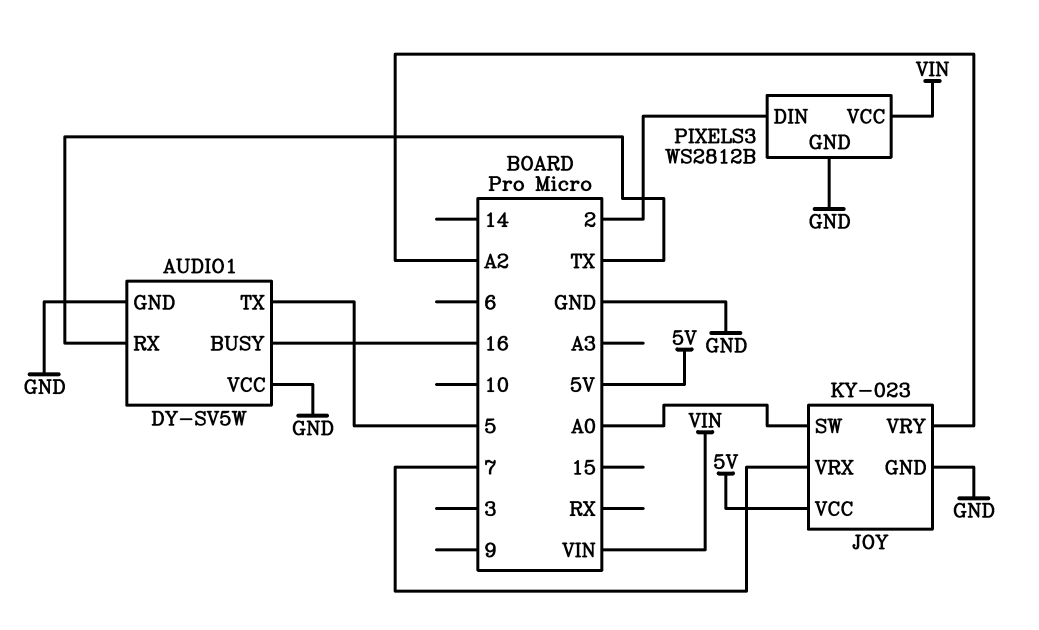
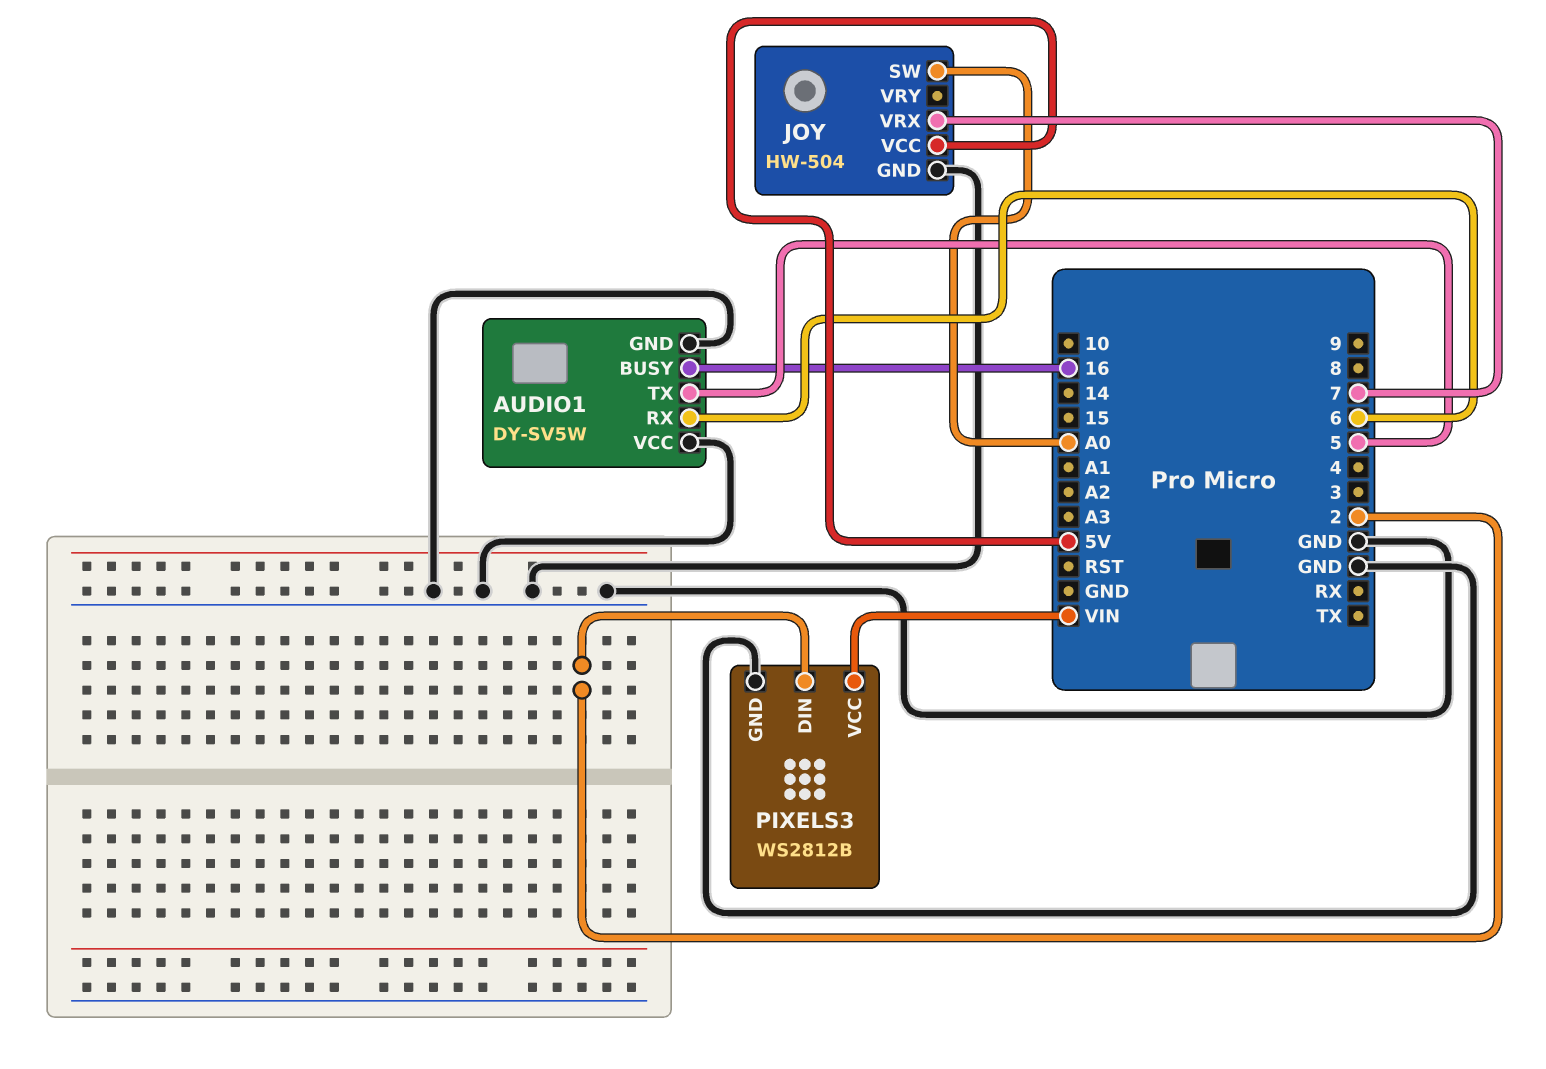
AUDIO1 pin RX: TX -> 6
JOY: KY-023 -> HW-504
JOY pin VRY: A2 -> none

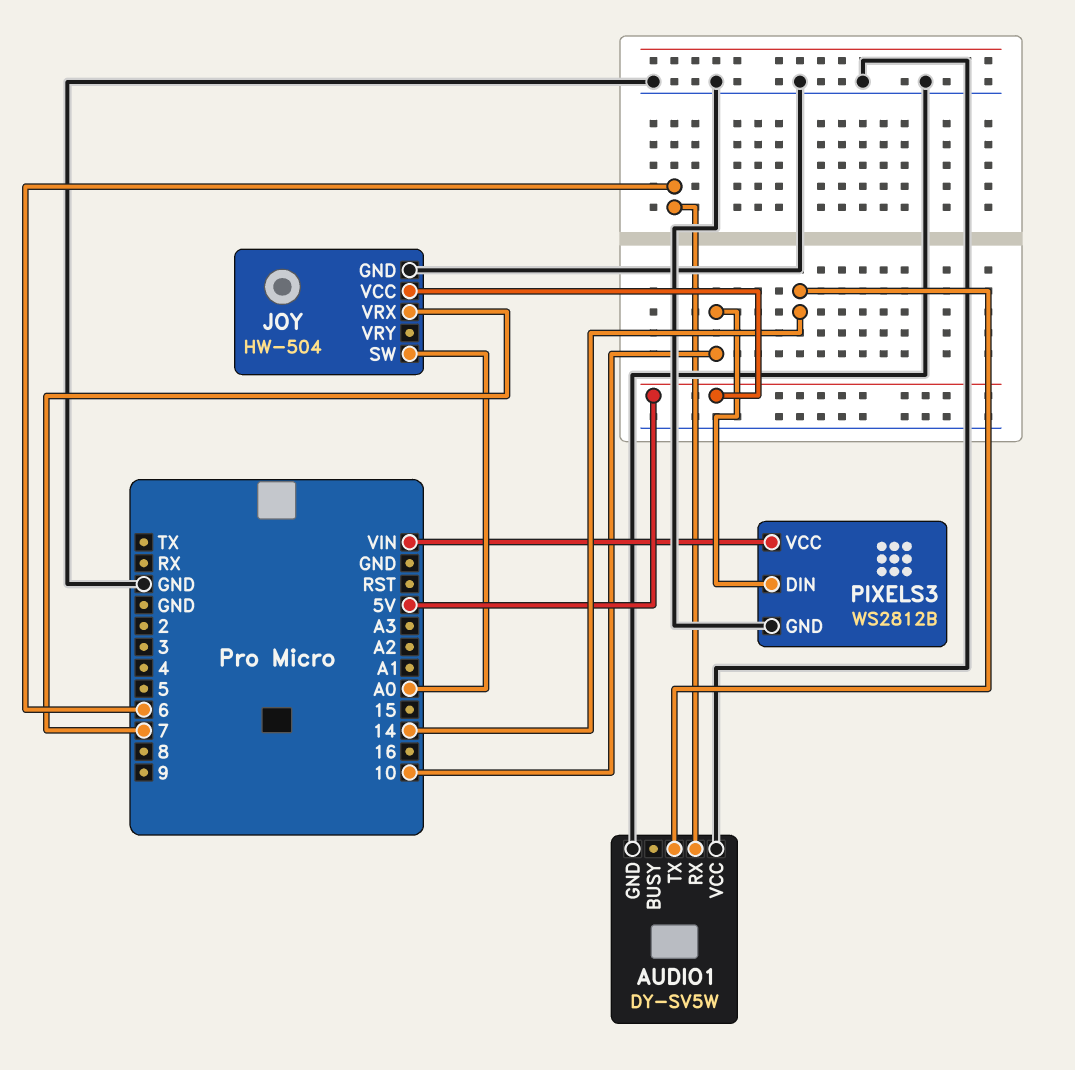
AUDIO1 pin BUSY: 16 -> none
AUDIO1 pin TX: 5 -> 14
PIXELS3 pin DIN: 2 -> 10

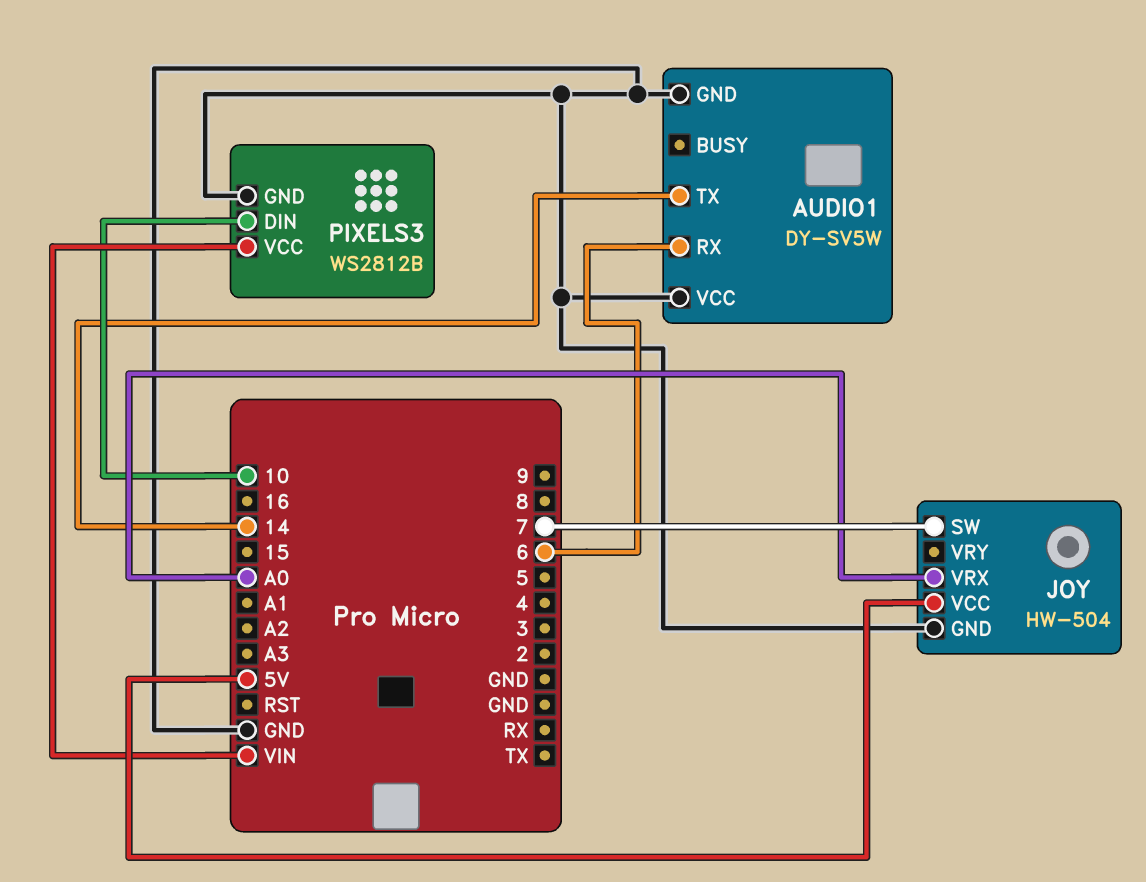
JOY pin SW: A0 -> 7
JOY pin VRX: 7 -> A0

